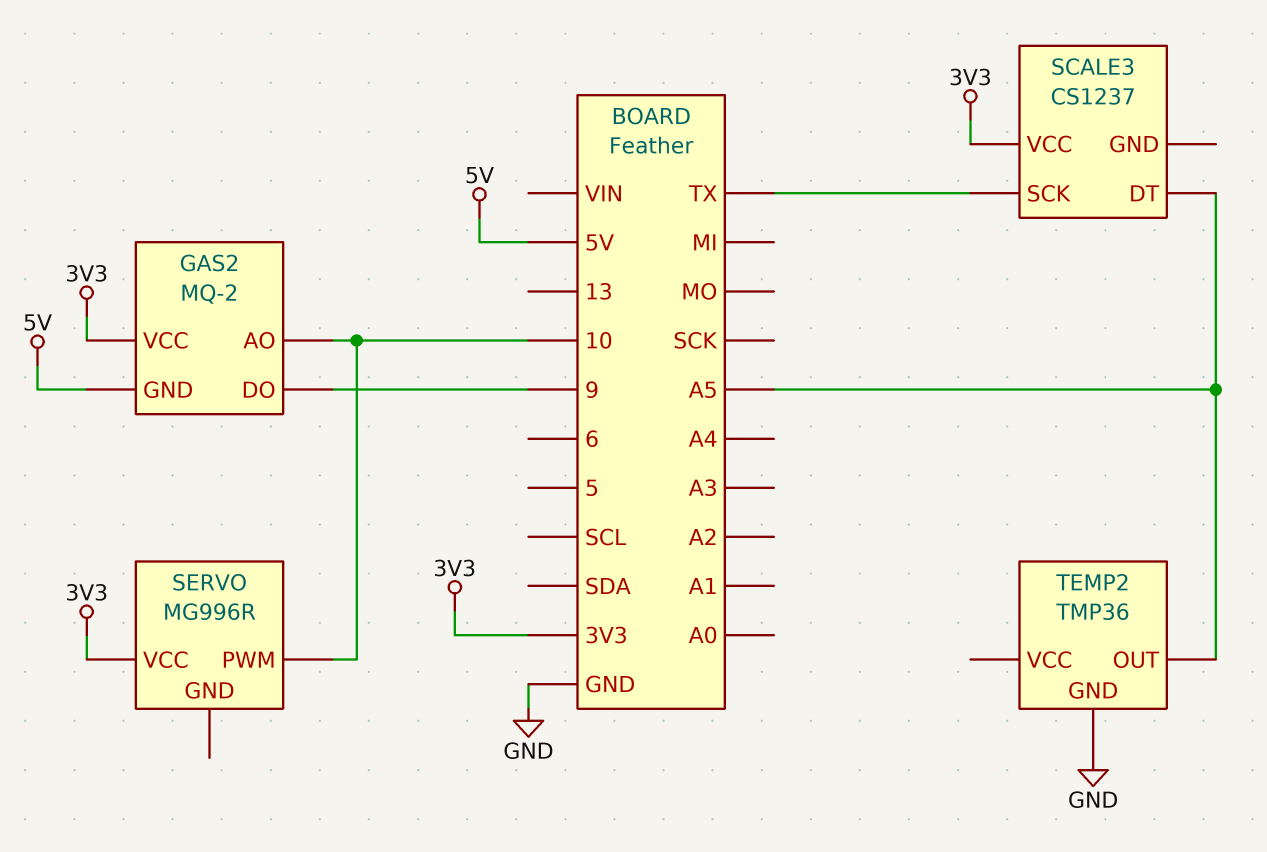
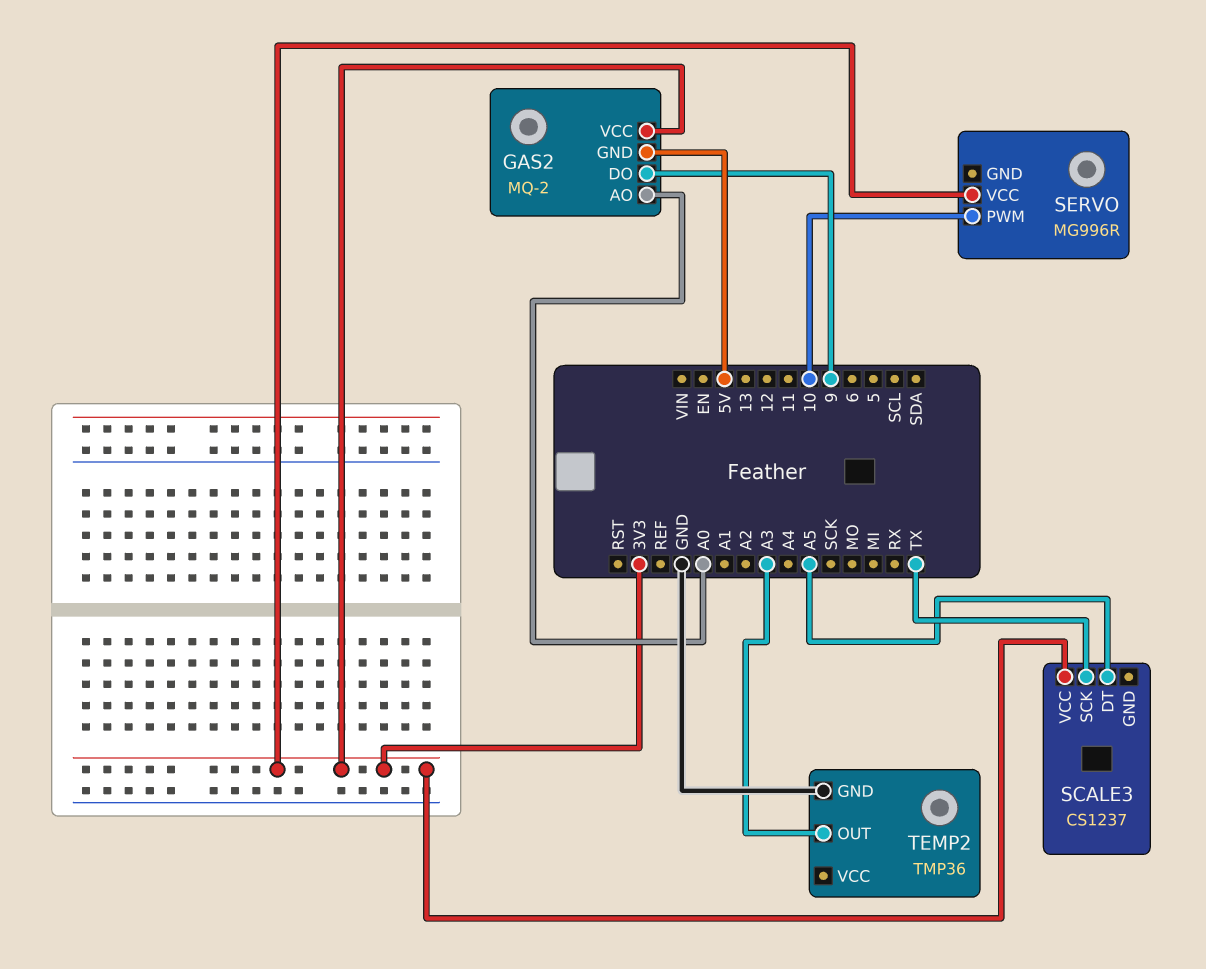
GAS2 pin AO: 10 -> A0
TEMP2 pin OUT: A5 -> A3

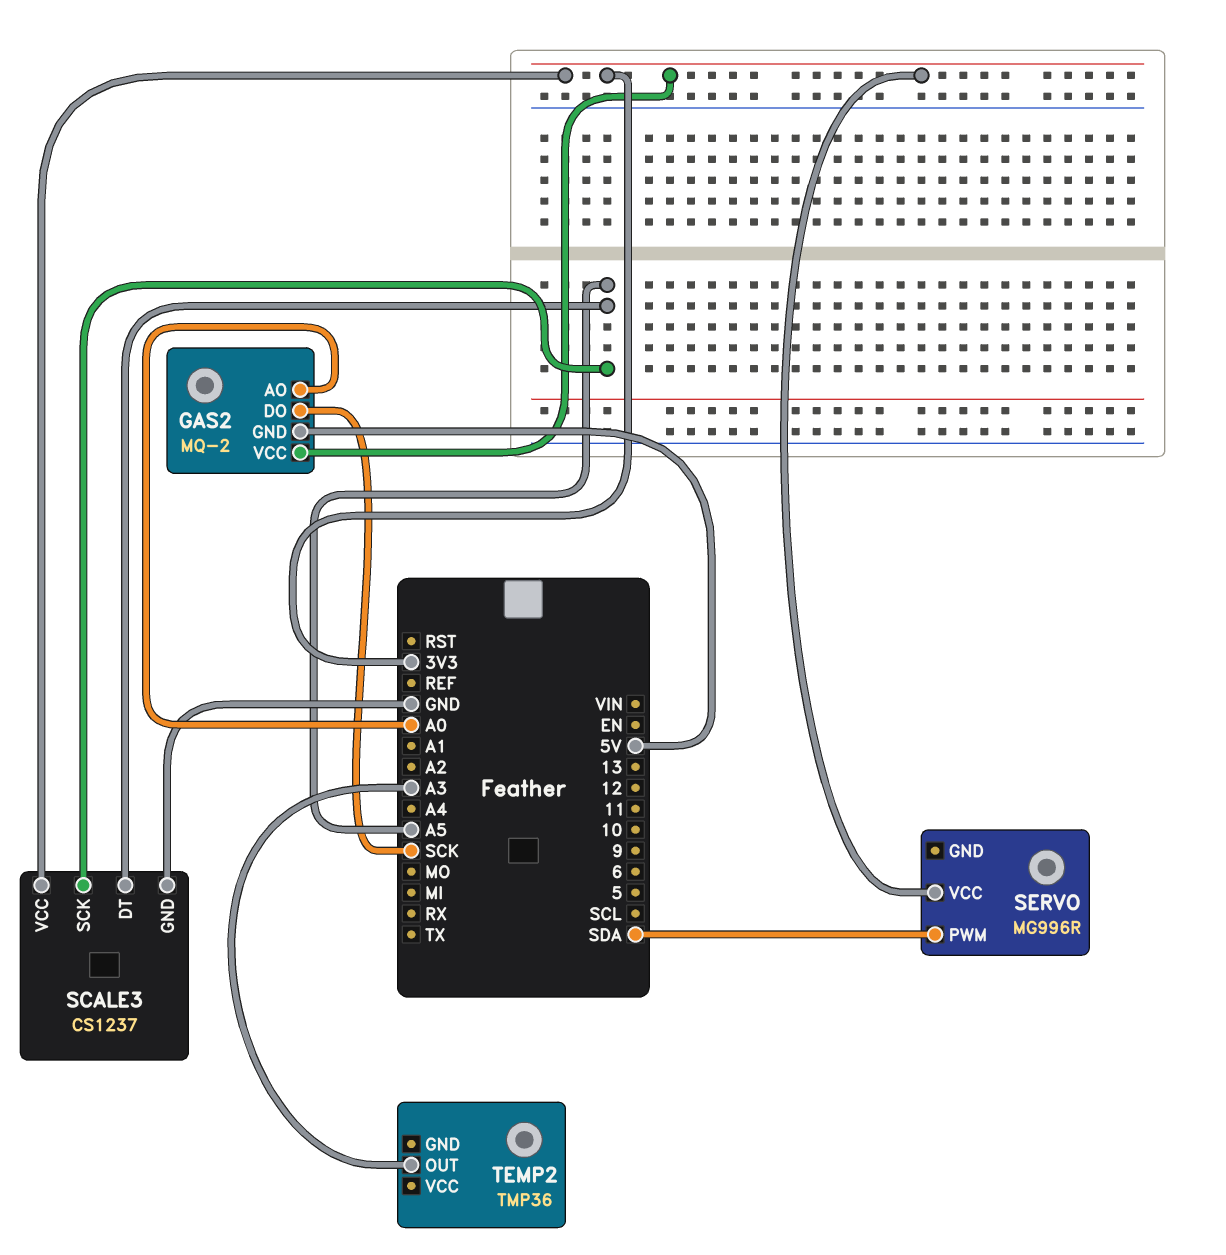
GAS2 pin DO: 9 -> SCK
SCALE3 pin GND: none -> GND
SCALE3 pin SCK: TX -> A5
SERVO pin PWM: 10 -> SDA
TEMP2 pin GND: GND -> none

